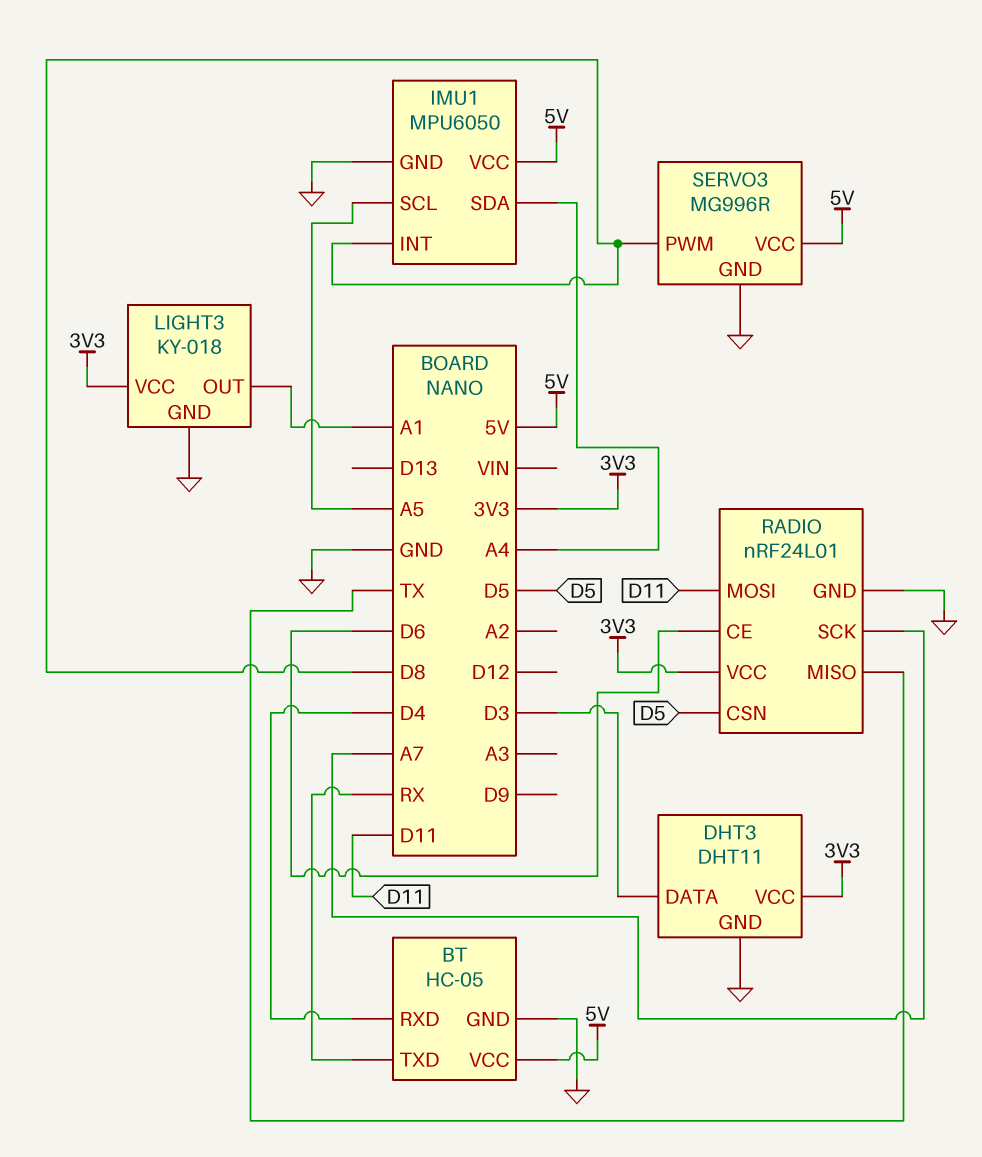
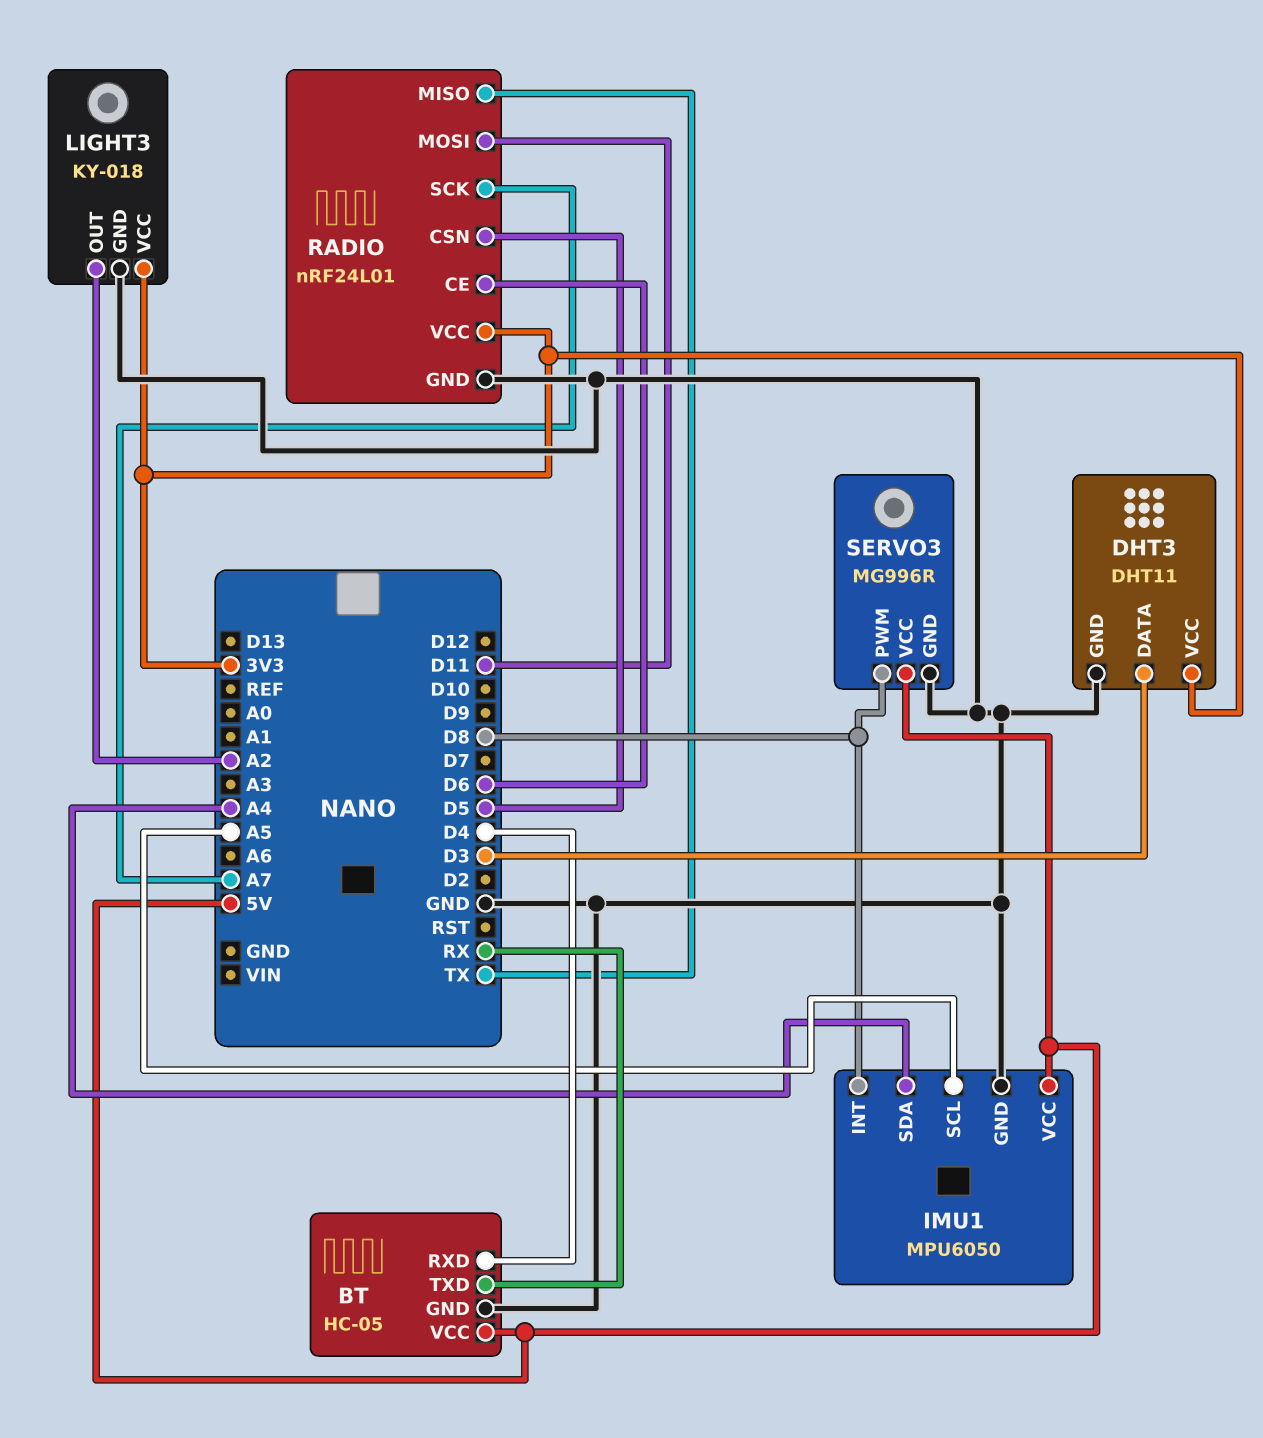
LIGHT3 pin OUT: A1 -> A2

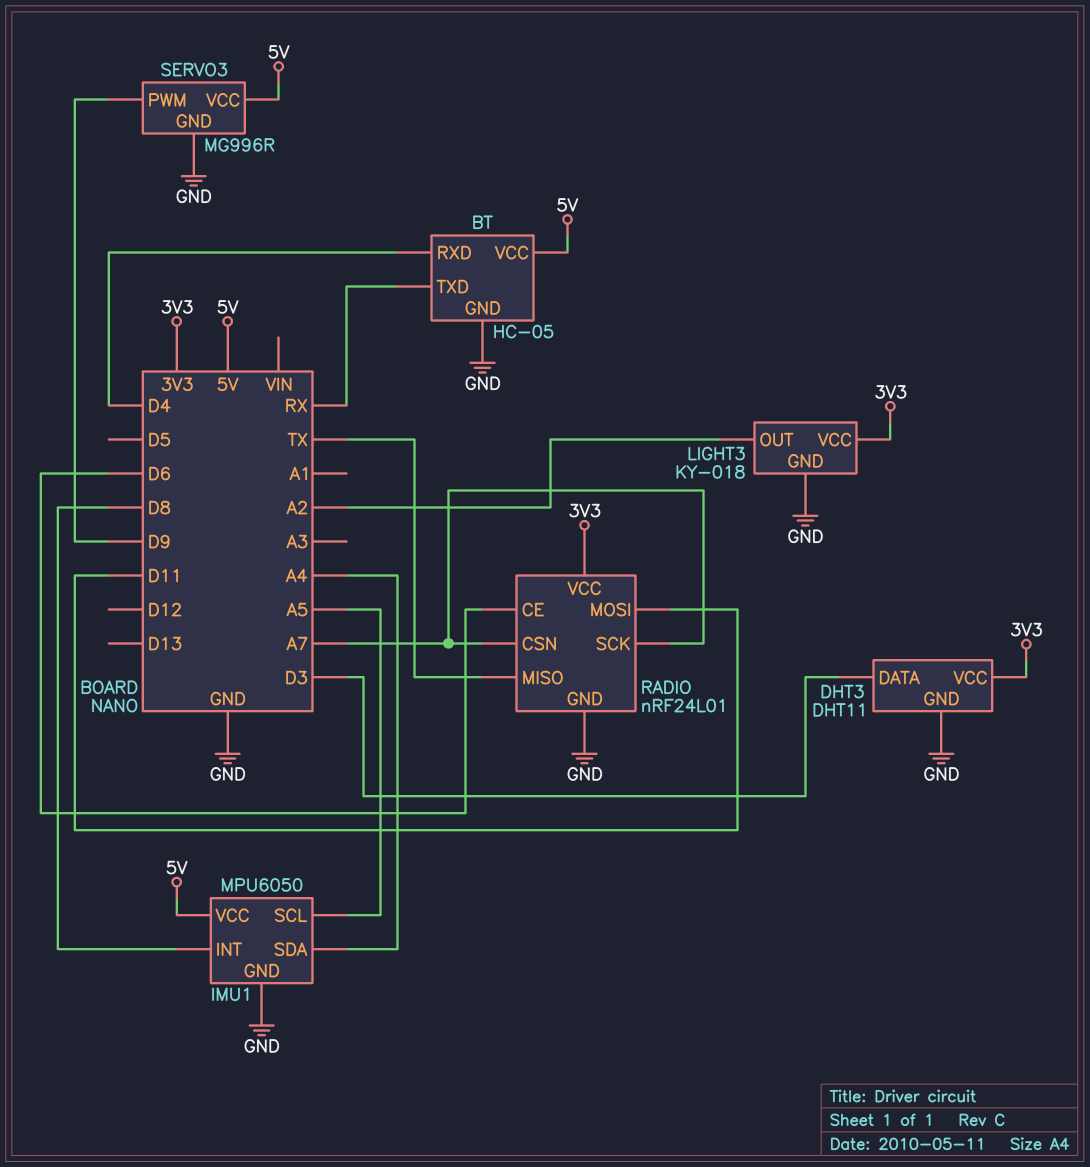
RADIO pin CSN: D5 -> A7
SERVO3 pin PWM: D8 -> D9

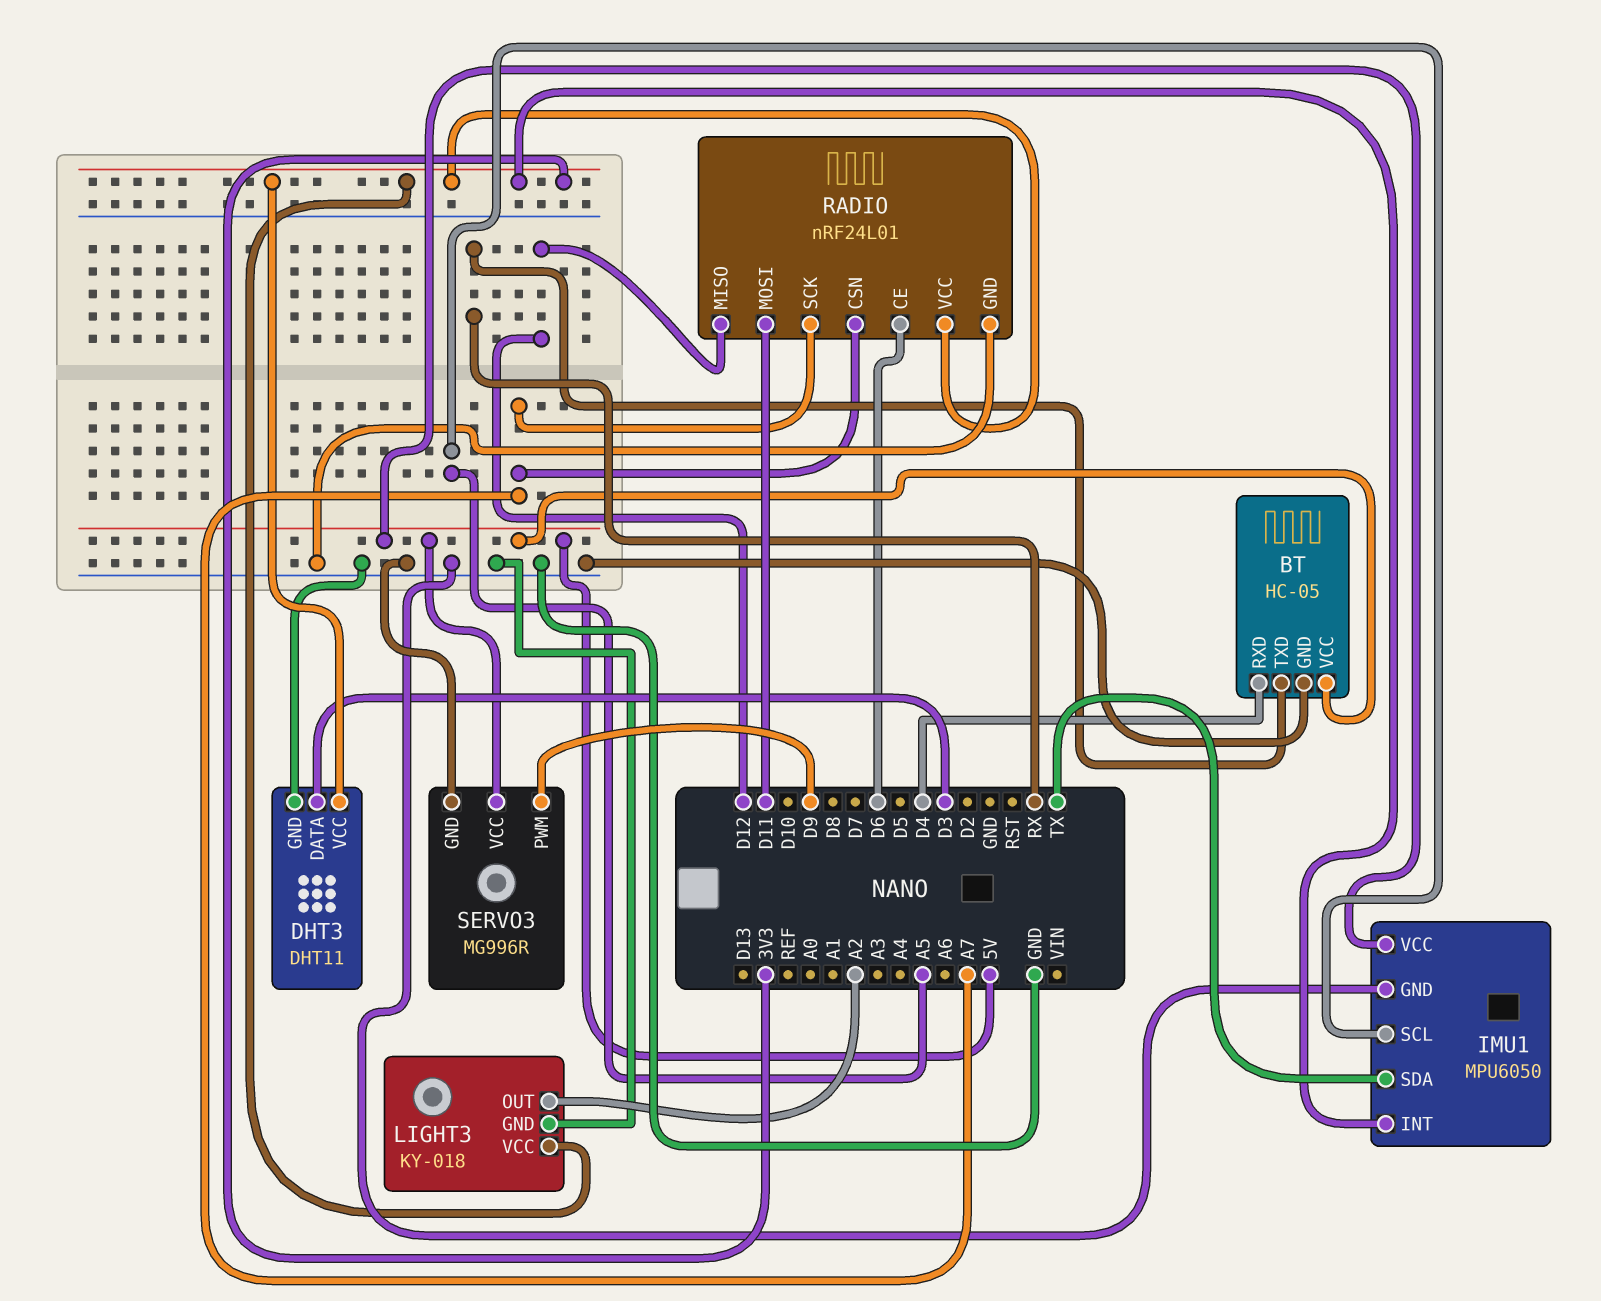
IMU1 pin INT: D8 -> 3V3
IMU1 pin SDA: A4 -> TX
RADIO pin MISO: TX -> D12

